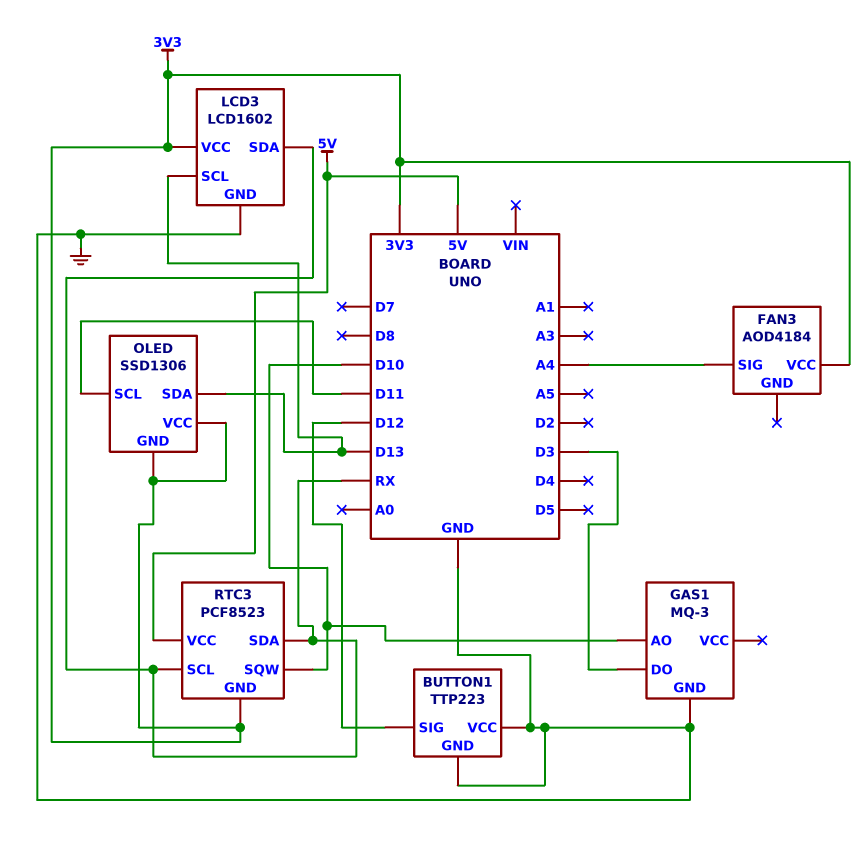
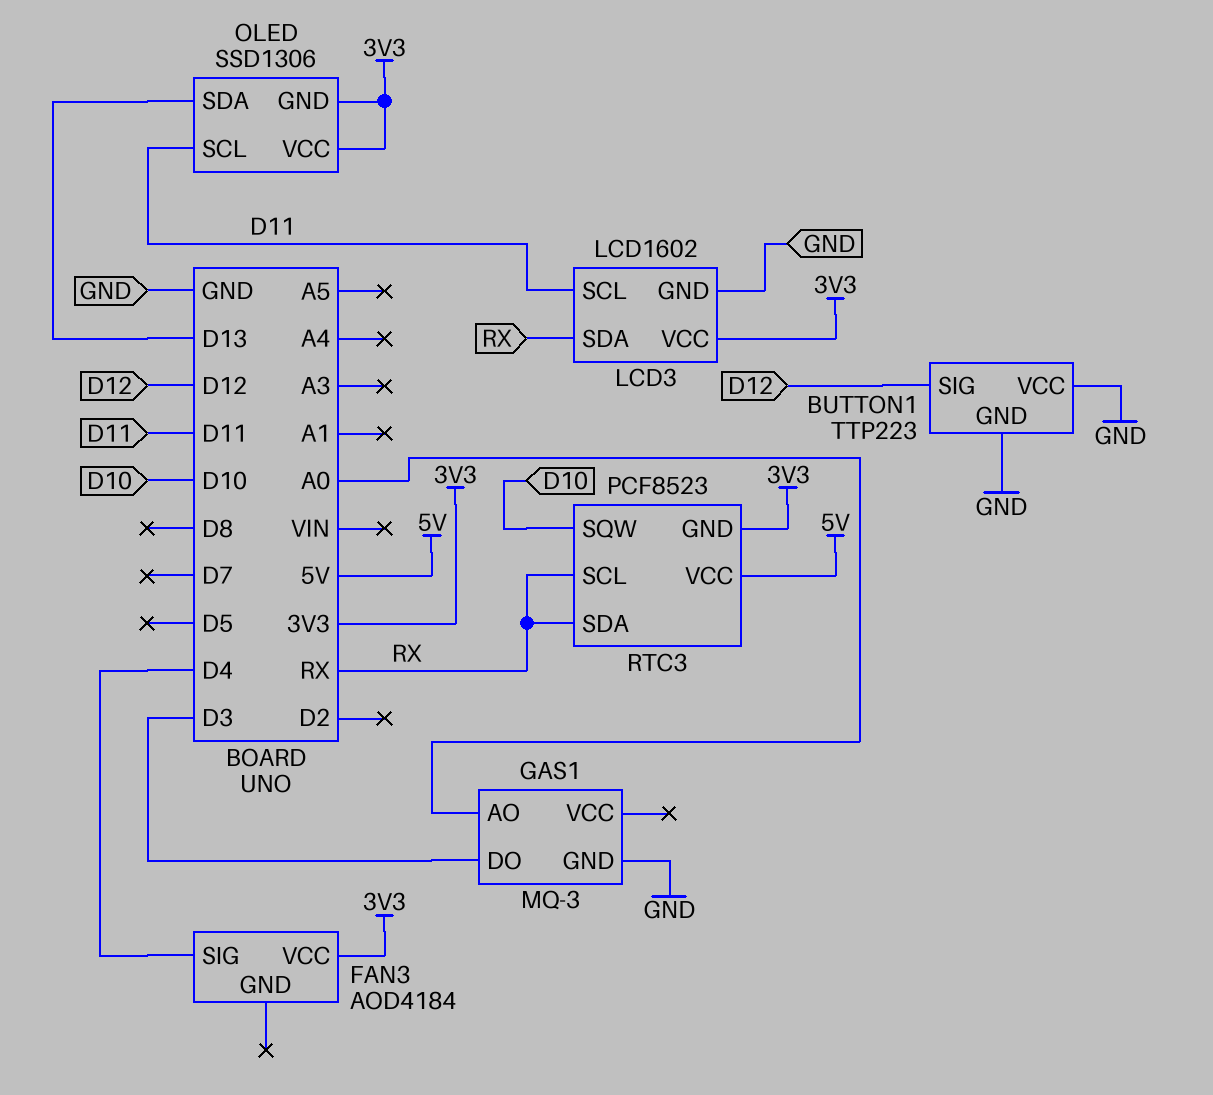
FAN3 pin SIG: A4 -> D4
GAS1 pin AO: D10 -> A0
LCD3 pin SCL: D13 -> D11

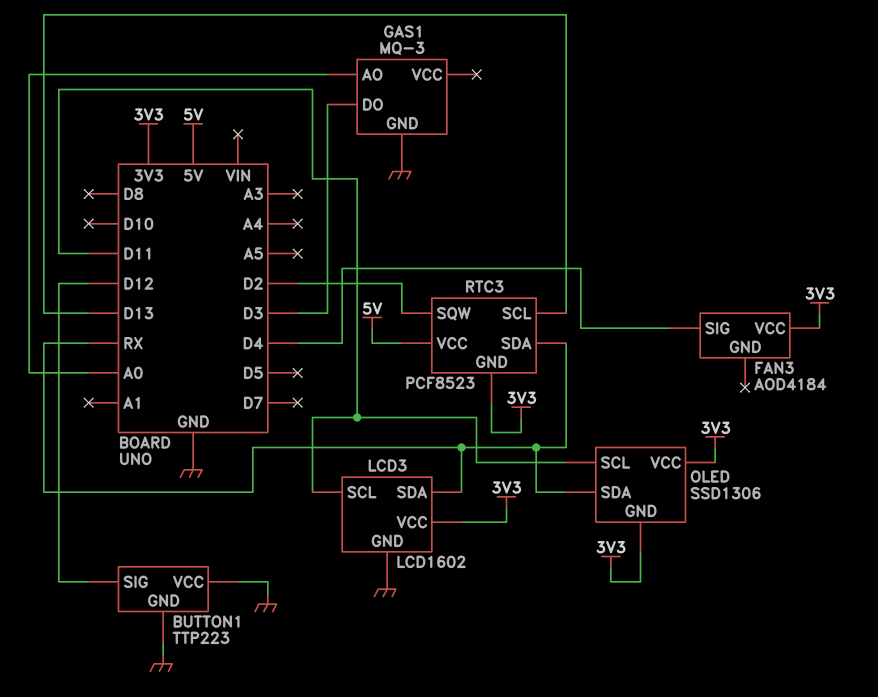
OLED pin SDA: D13 -> RX
RTC3 pin SCL: RX -> D13
RTC3 pin SQW: D10 -> D2

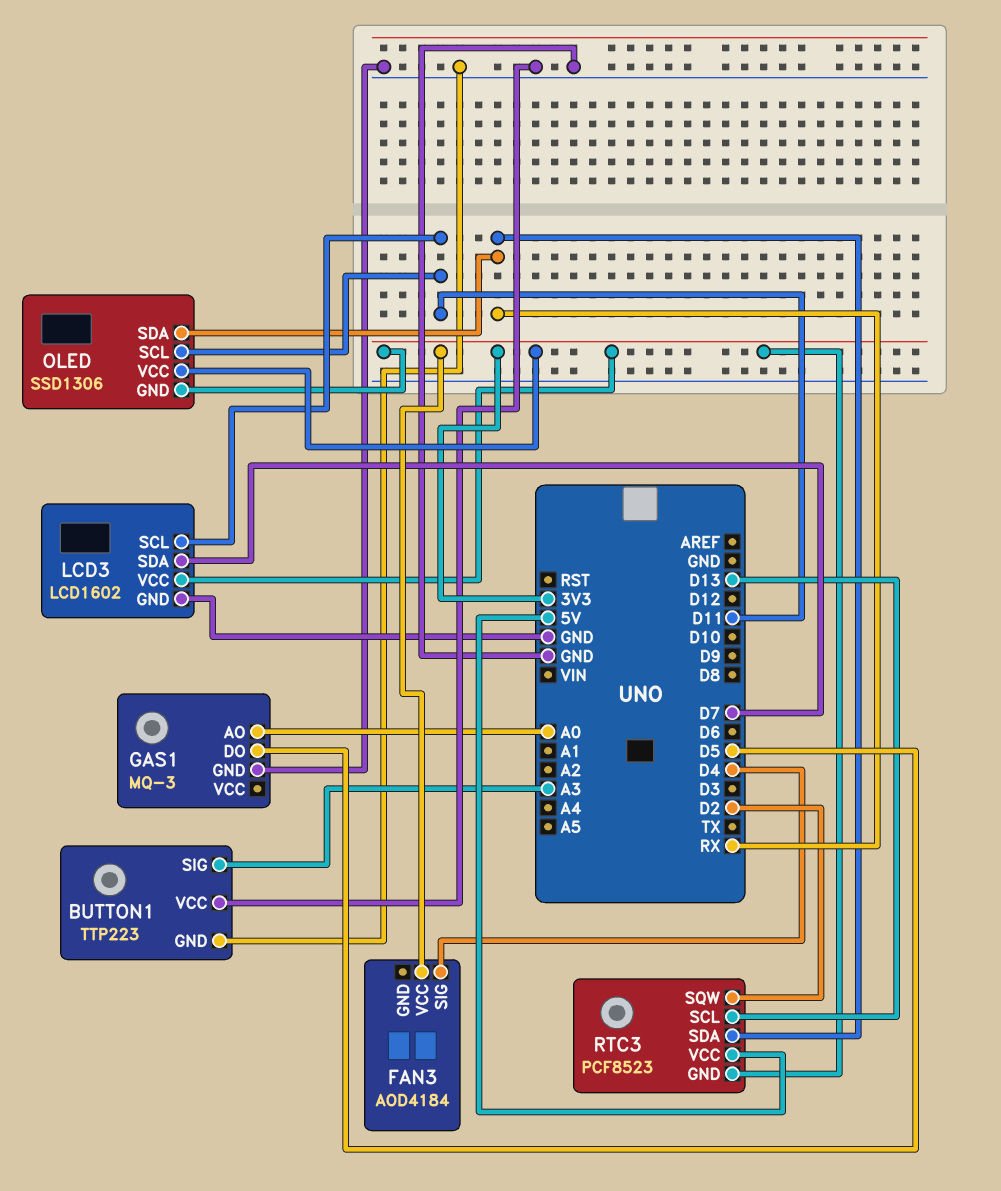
BUTTON1 pin SIG: D12 -> A3
GAS1 pin DO: D3 -> D5
LCD3 pin SDA: RX -> D7

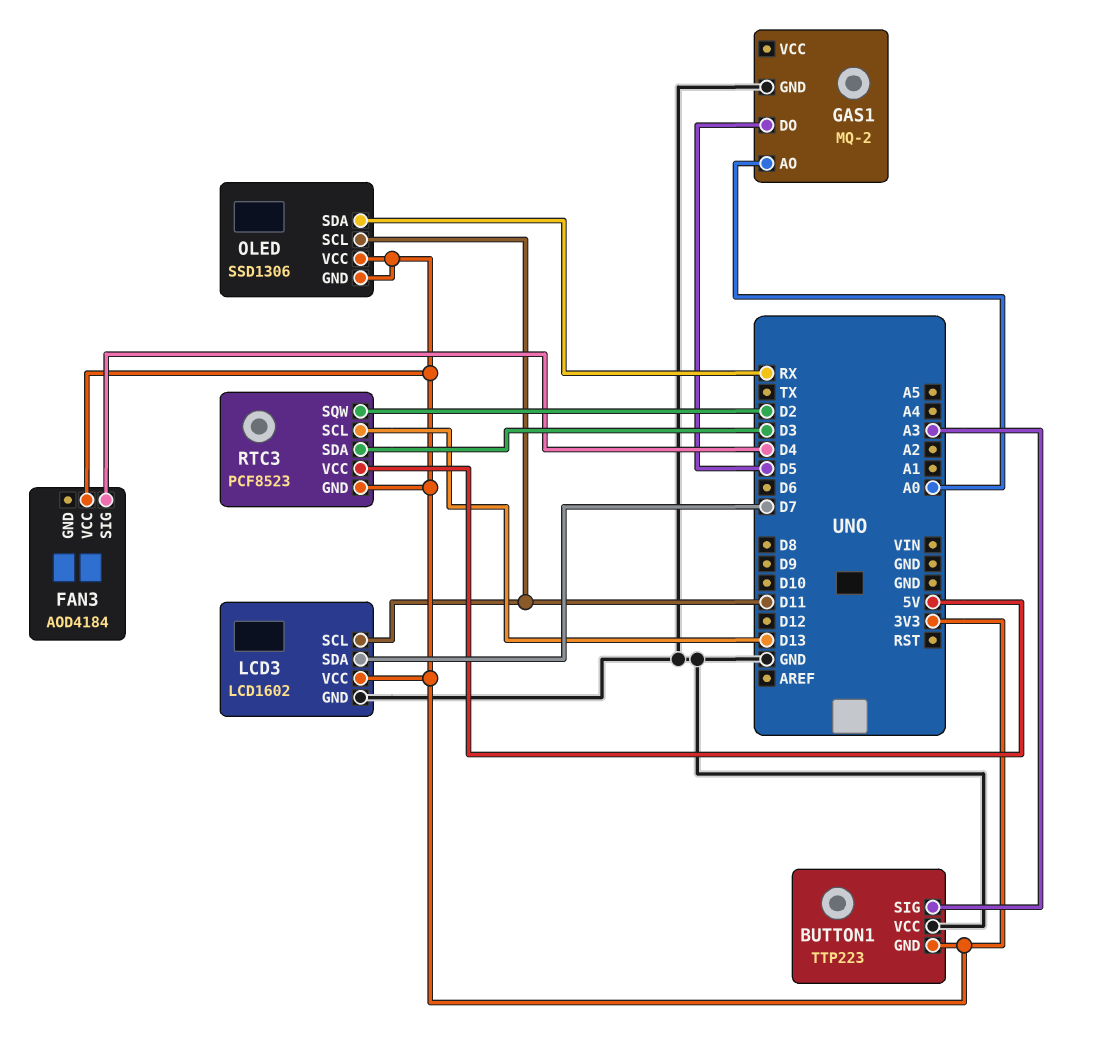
BUTTON1 pin GND: GND -> 3V3
GAS1: MQ-3 -> MQ-2
RTC3 pin SDA: RX -> D3

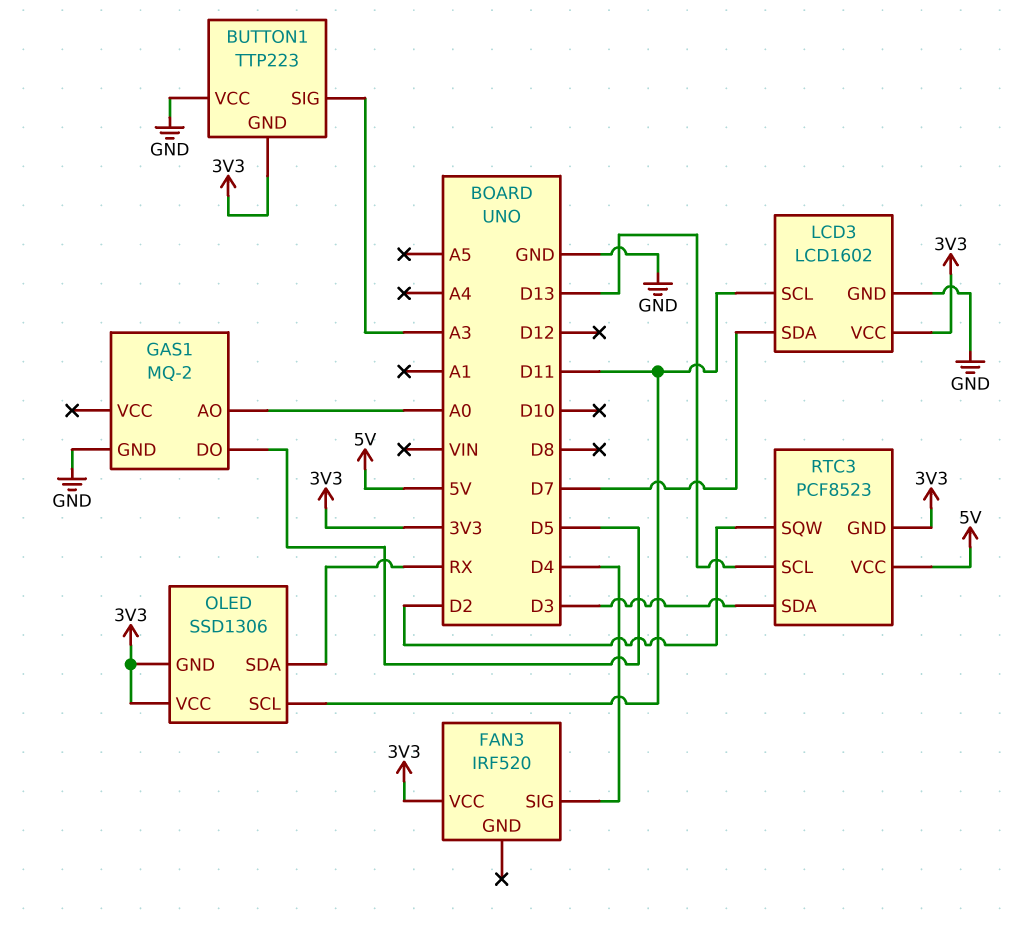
FAN3: AOD4184 -> IRF520

